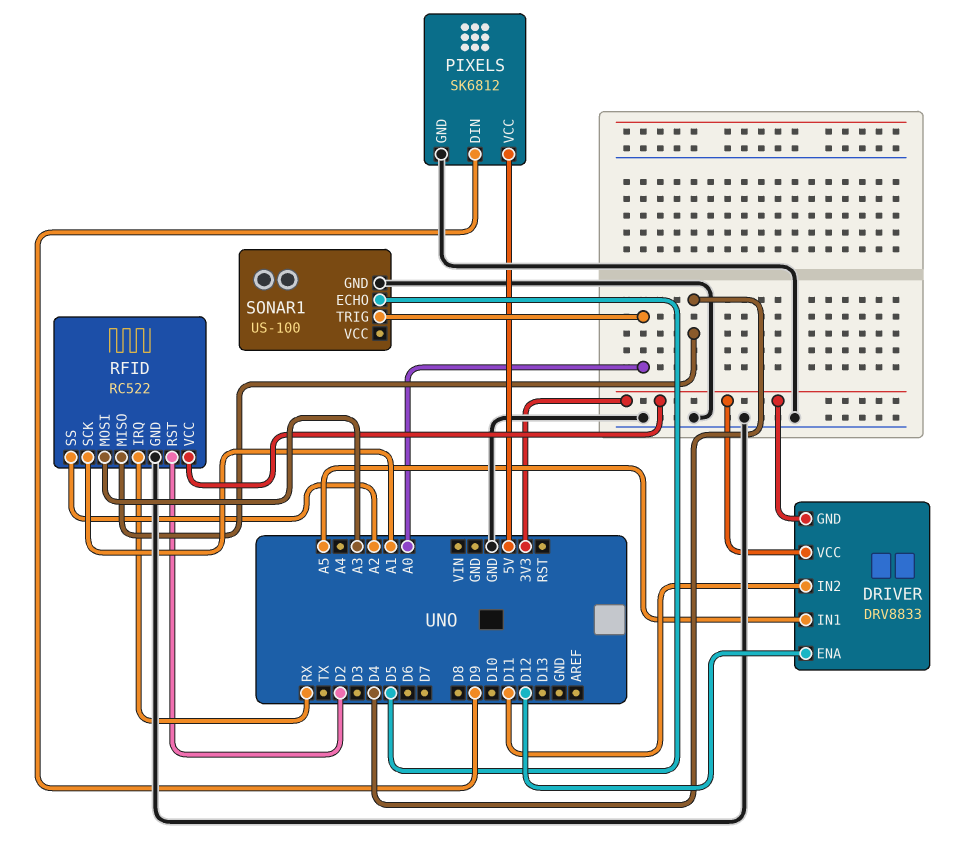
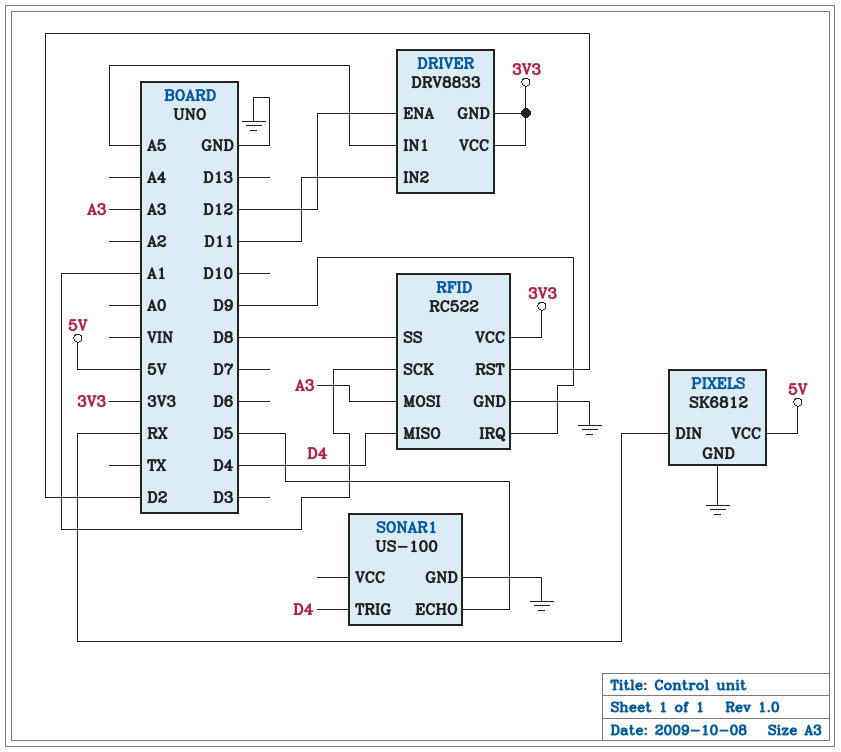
PIXELS pin DIN: D9 -> RX
RFID pin IRQ: RX -> D9
RFID pin SS: A2 -> D8
SONAR1 pin TRIG: A0 -> D4

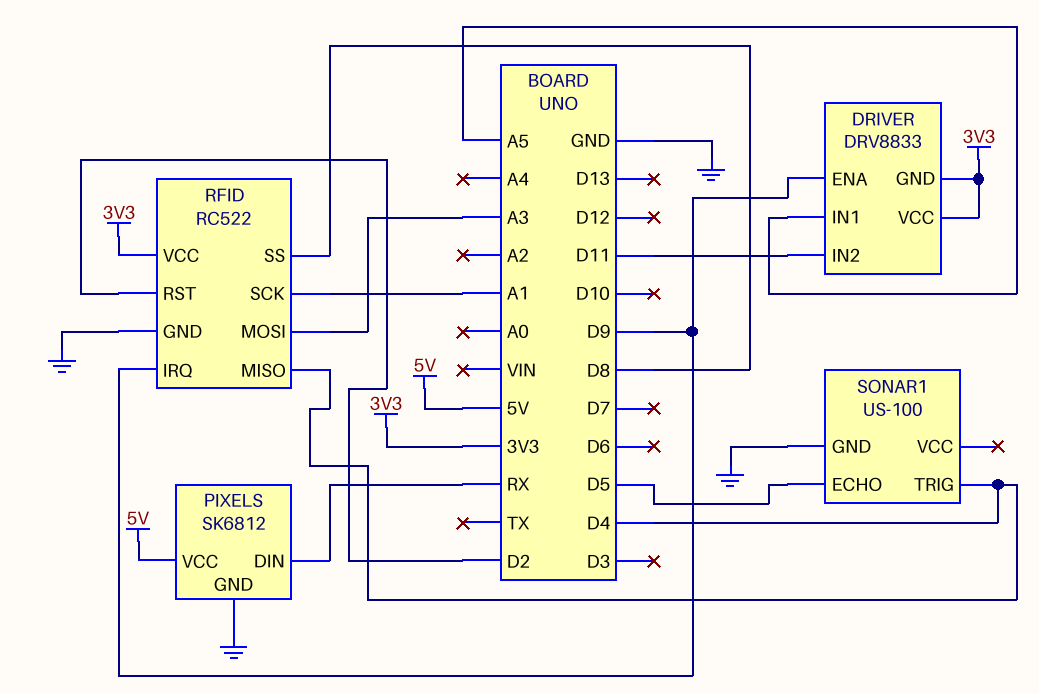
DRIVER pin ENA: D12 -> D9

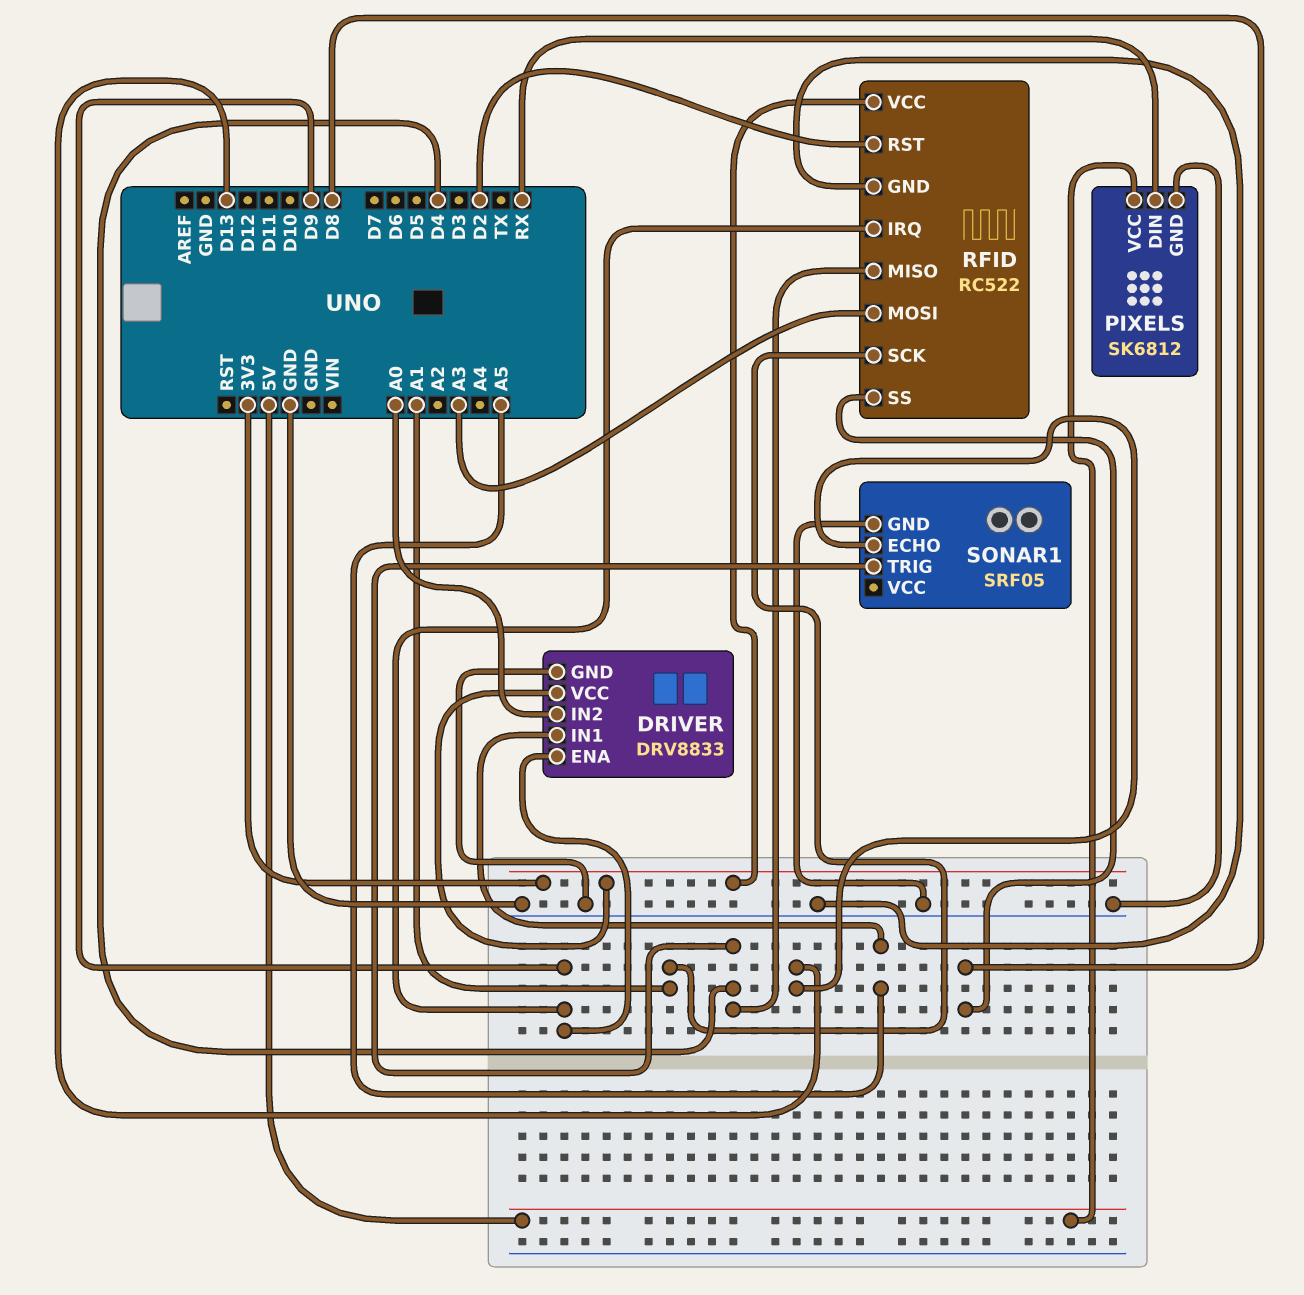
DRIVER pin GND: 3V3 -> GND
DRIVER pin IN2: D11 -> A0
SONAR1: US-100 -> SRF05
SONAR1 pin ECHO: D5 -> D13

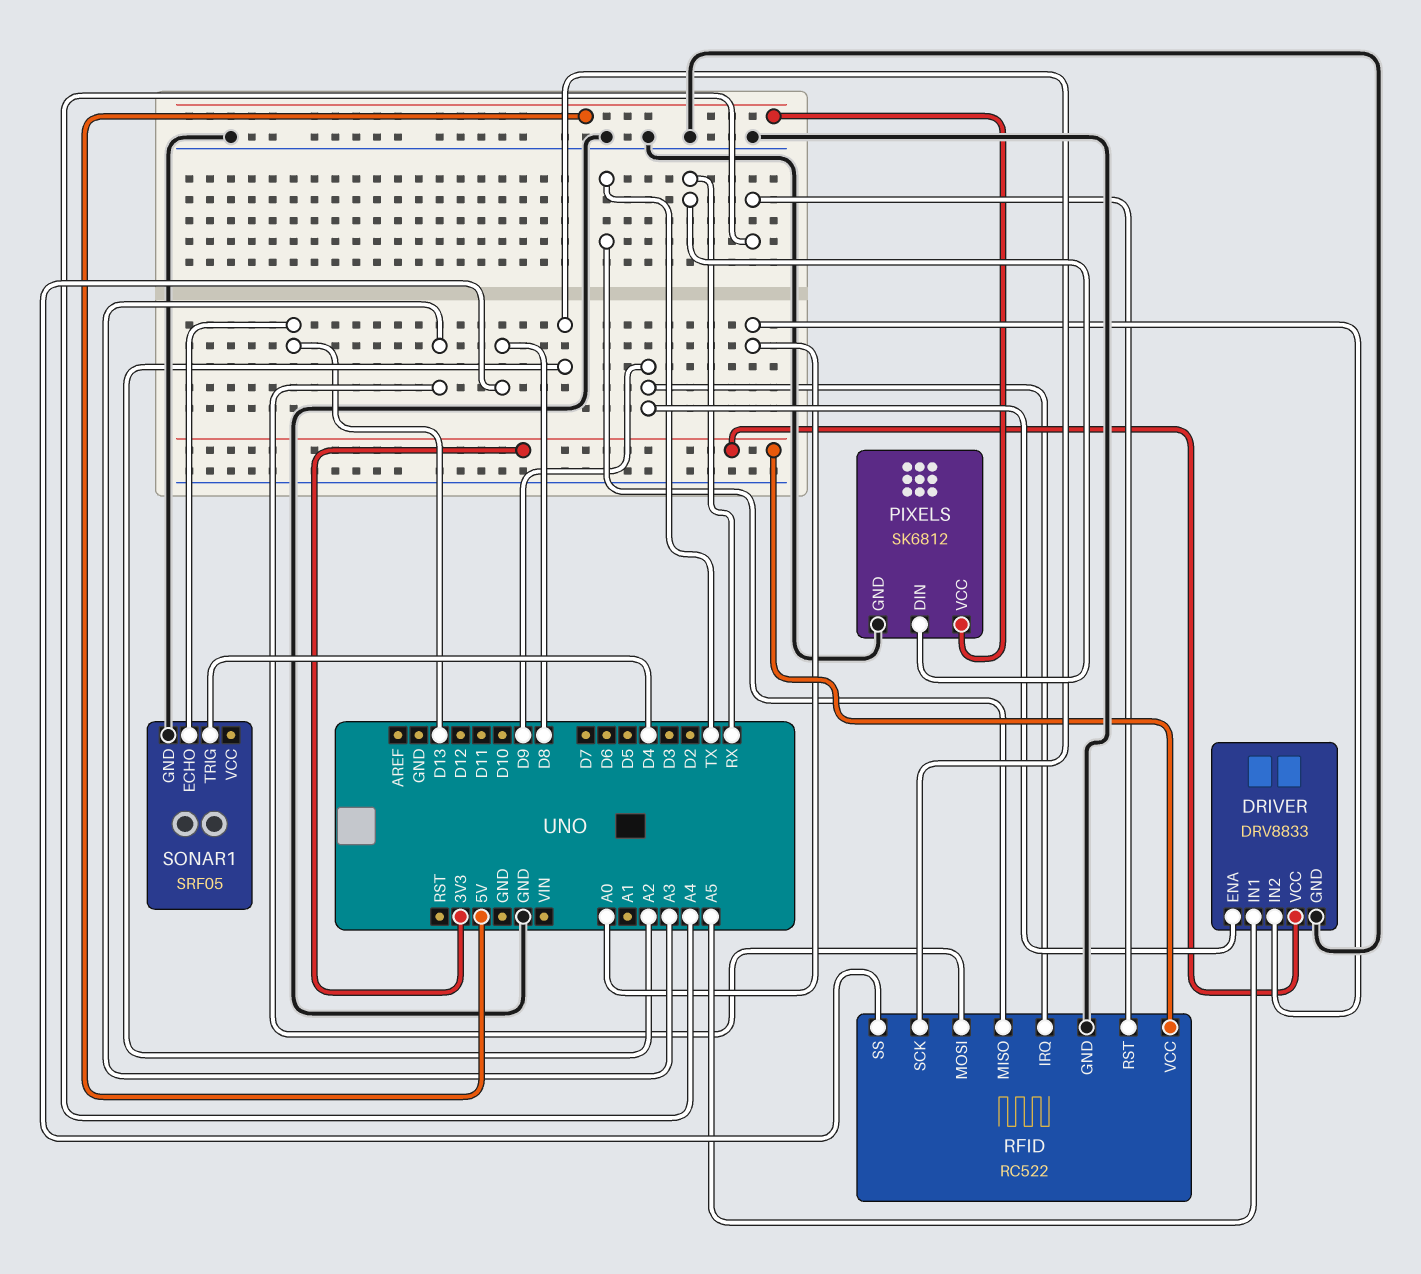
RFID pin MISO: D4 -> TX
RFID pin RST: D2 -> A4
RFID pin SCK: A1 -> A2

